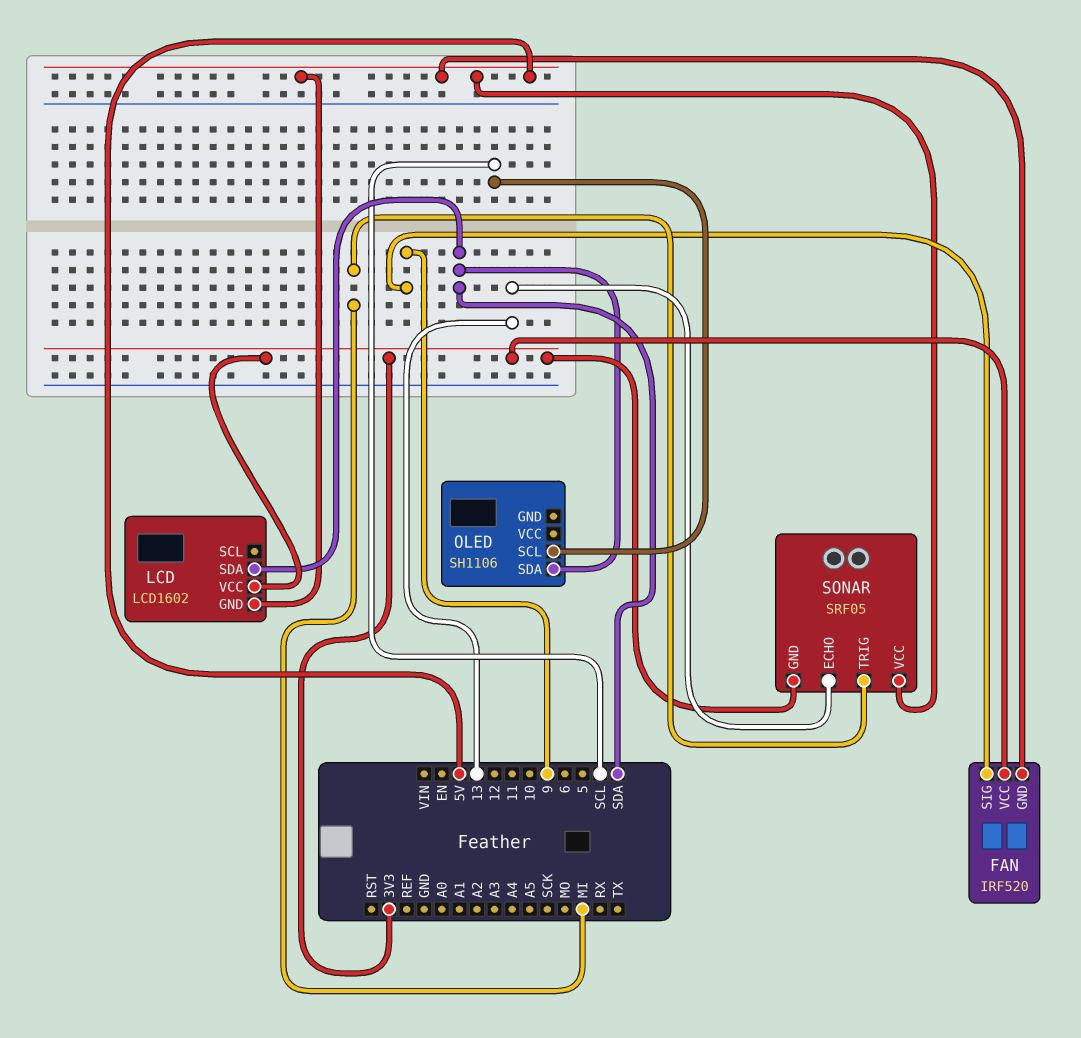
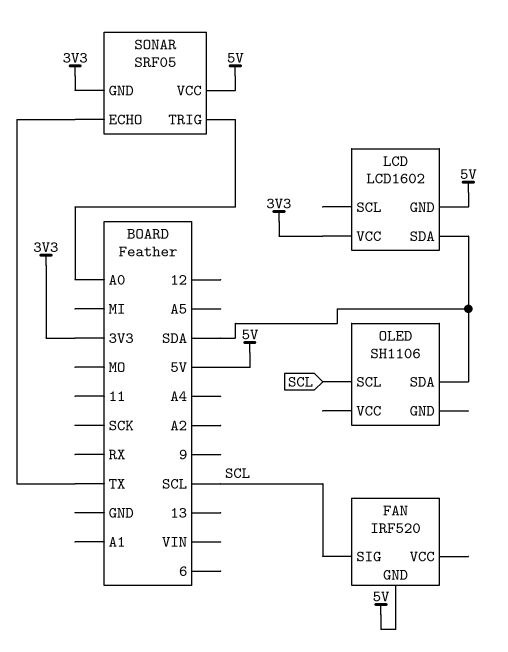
FAN pin SIG: 9 -> SCL
FAN pin VCC: 3V3 -> none
SONAR pin ECHO: 13 -> TX
SONAR pin TRIG: MI -> A0

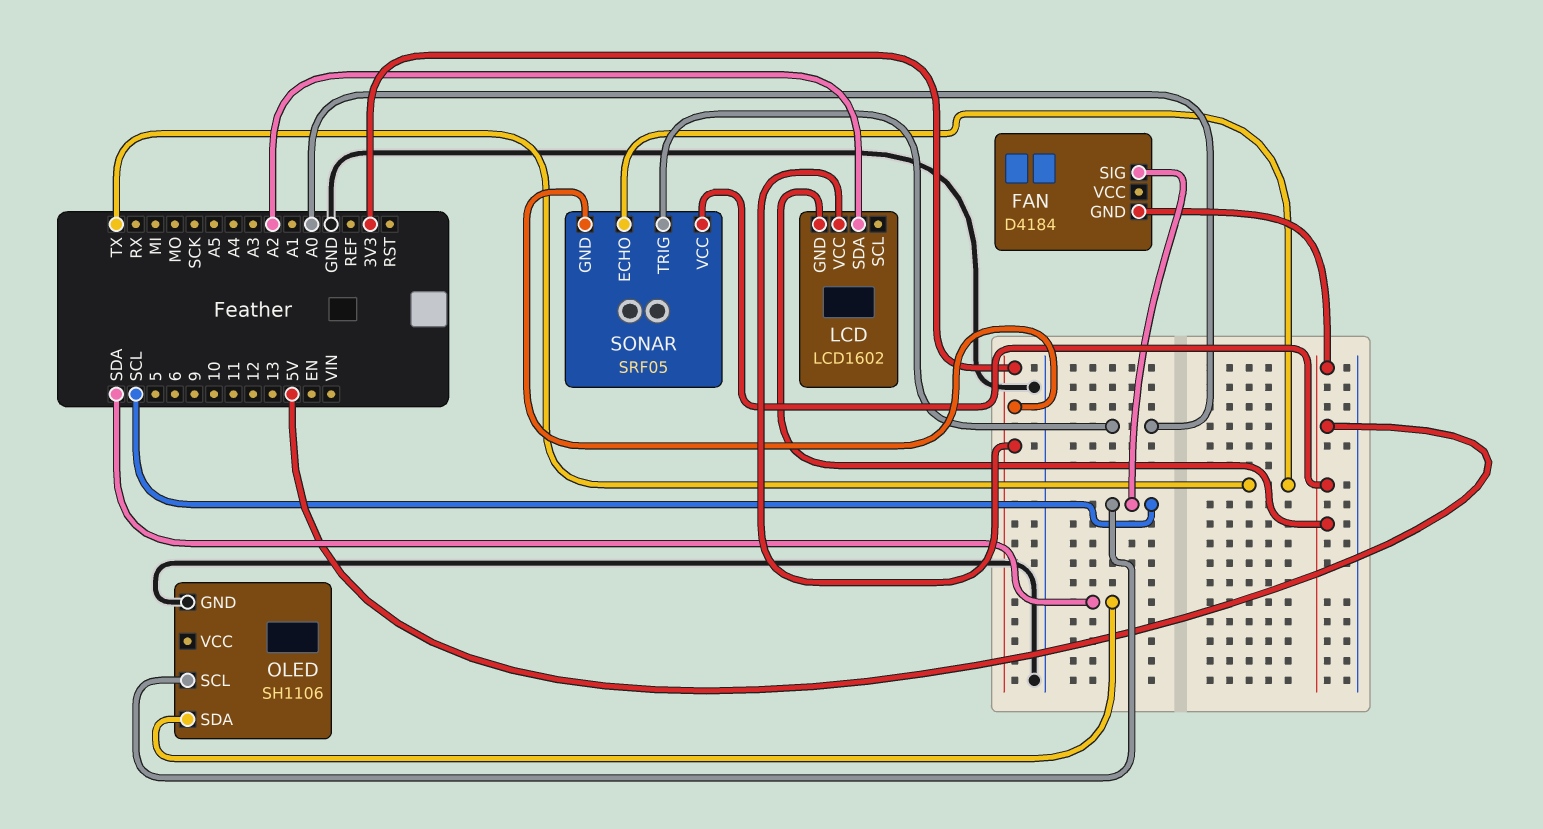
FAN: IRF520 -> D4184
LCD pin SDA: SDA -> A2
OLED pin GND: none -> GND

